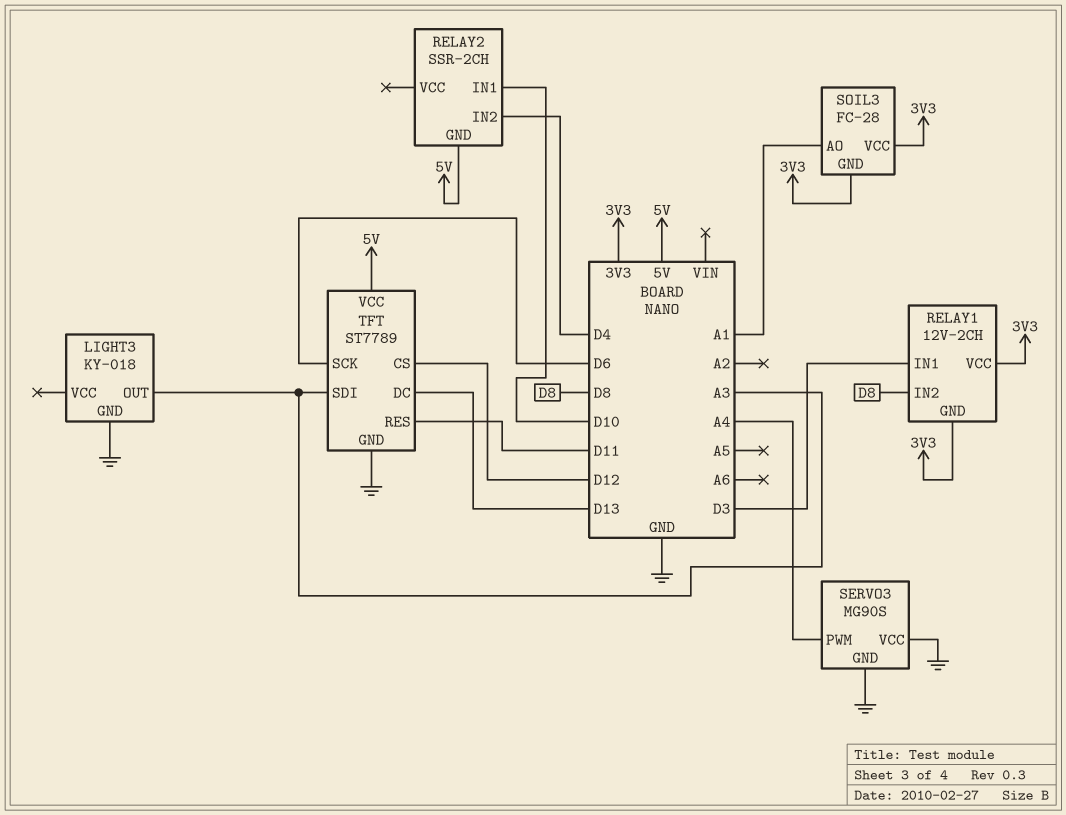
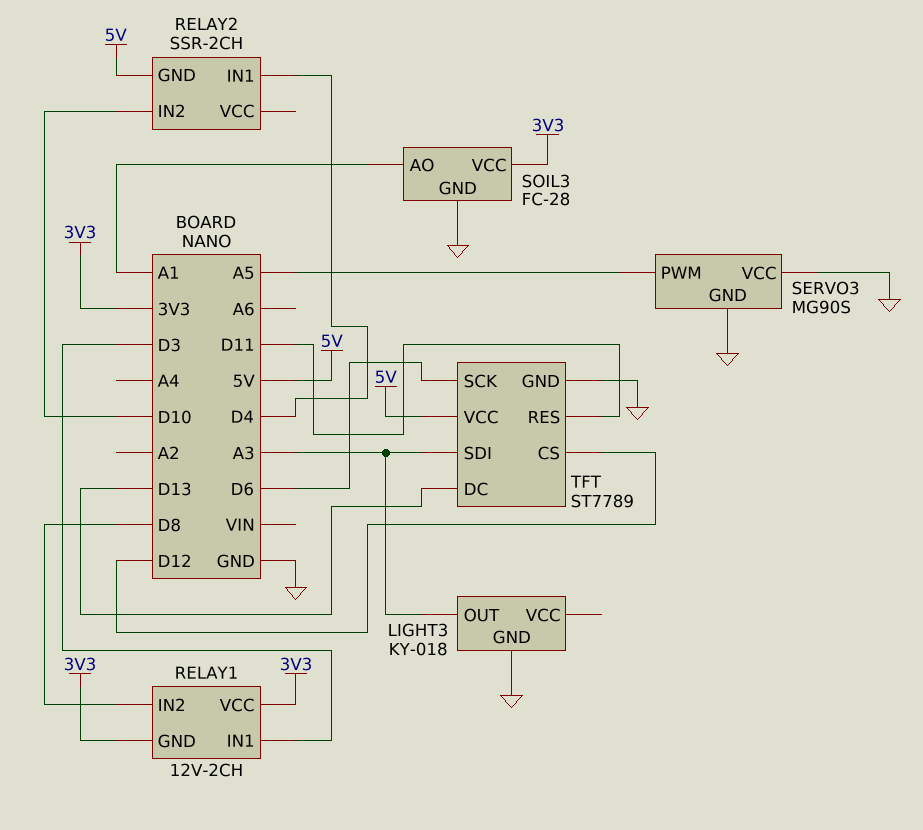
RELAY2 pin IN1: D10 -> D4
RELAY2 pin IN2: D4 -> D10
SERVO3 pin PWM: A4 -> A5
SOIL3 pin GND: 3V3 -> GND

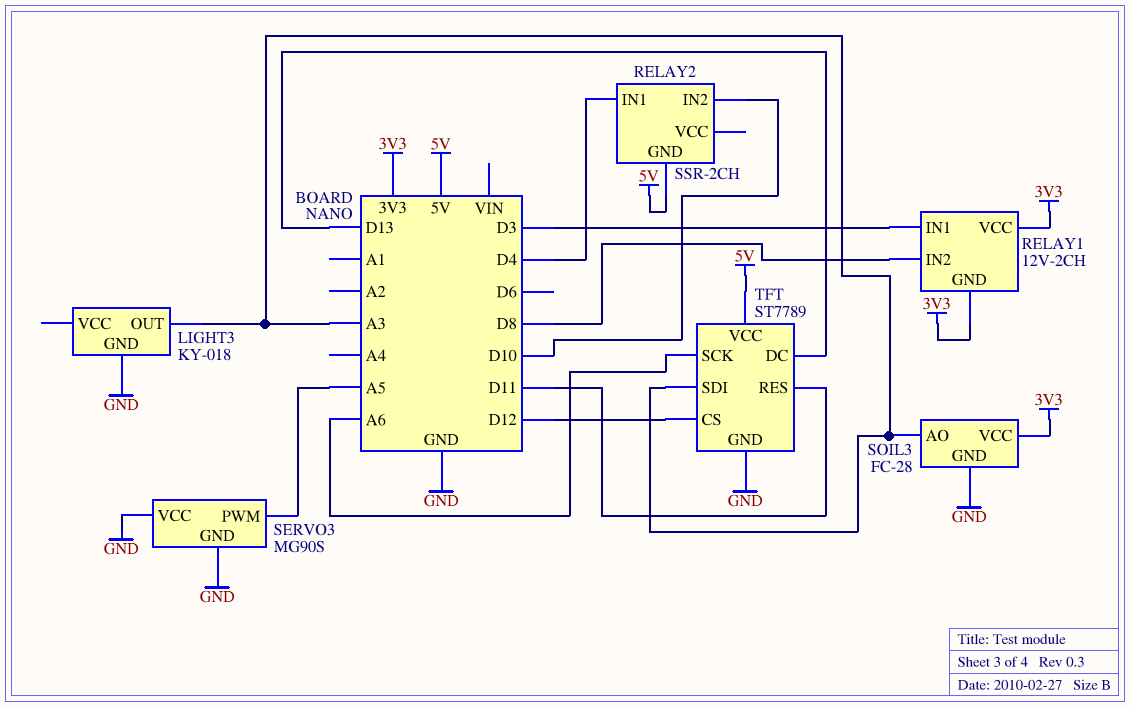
SOIL3 pin AO: A1 -> A3
TFT pin SCK: D6 -> A6

